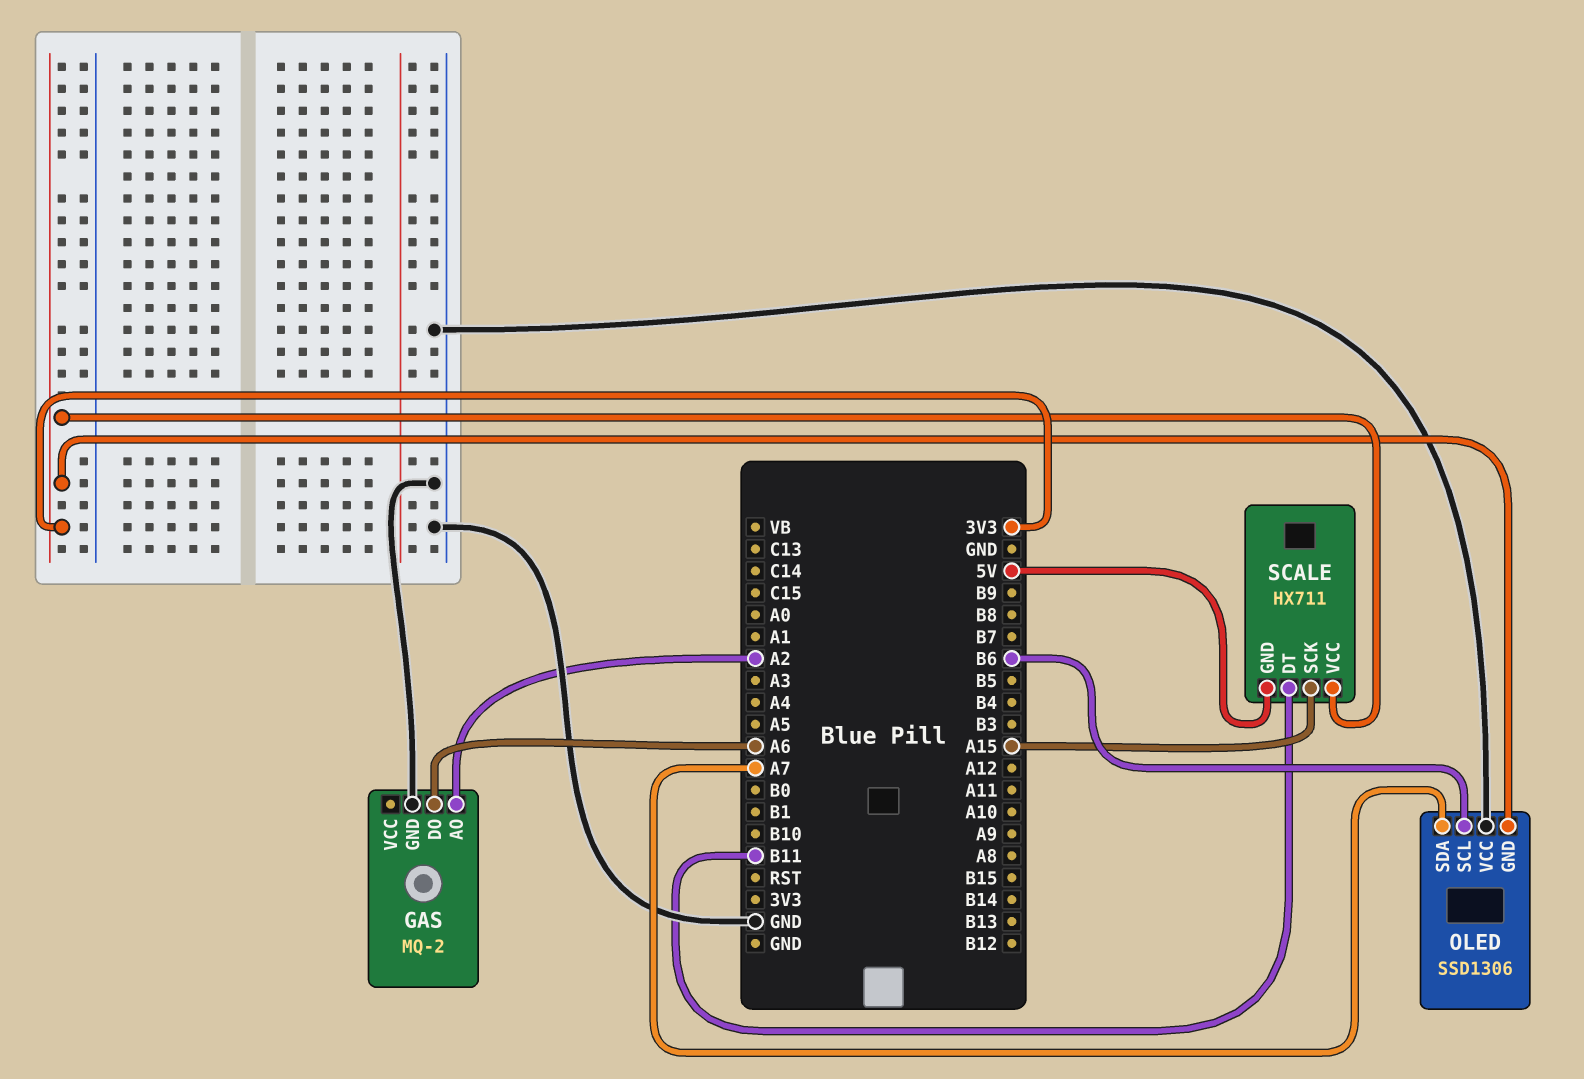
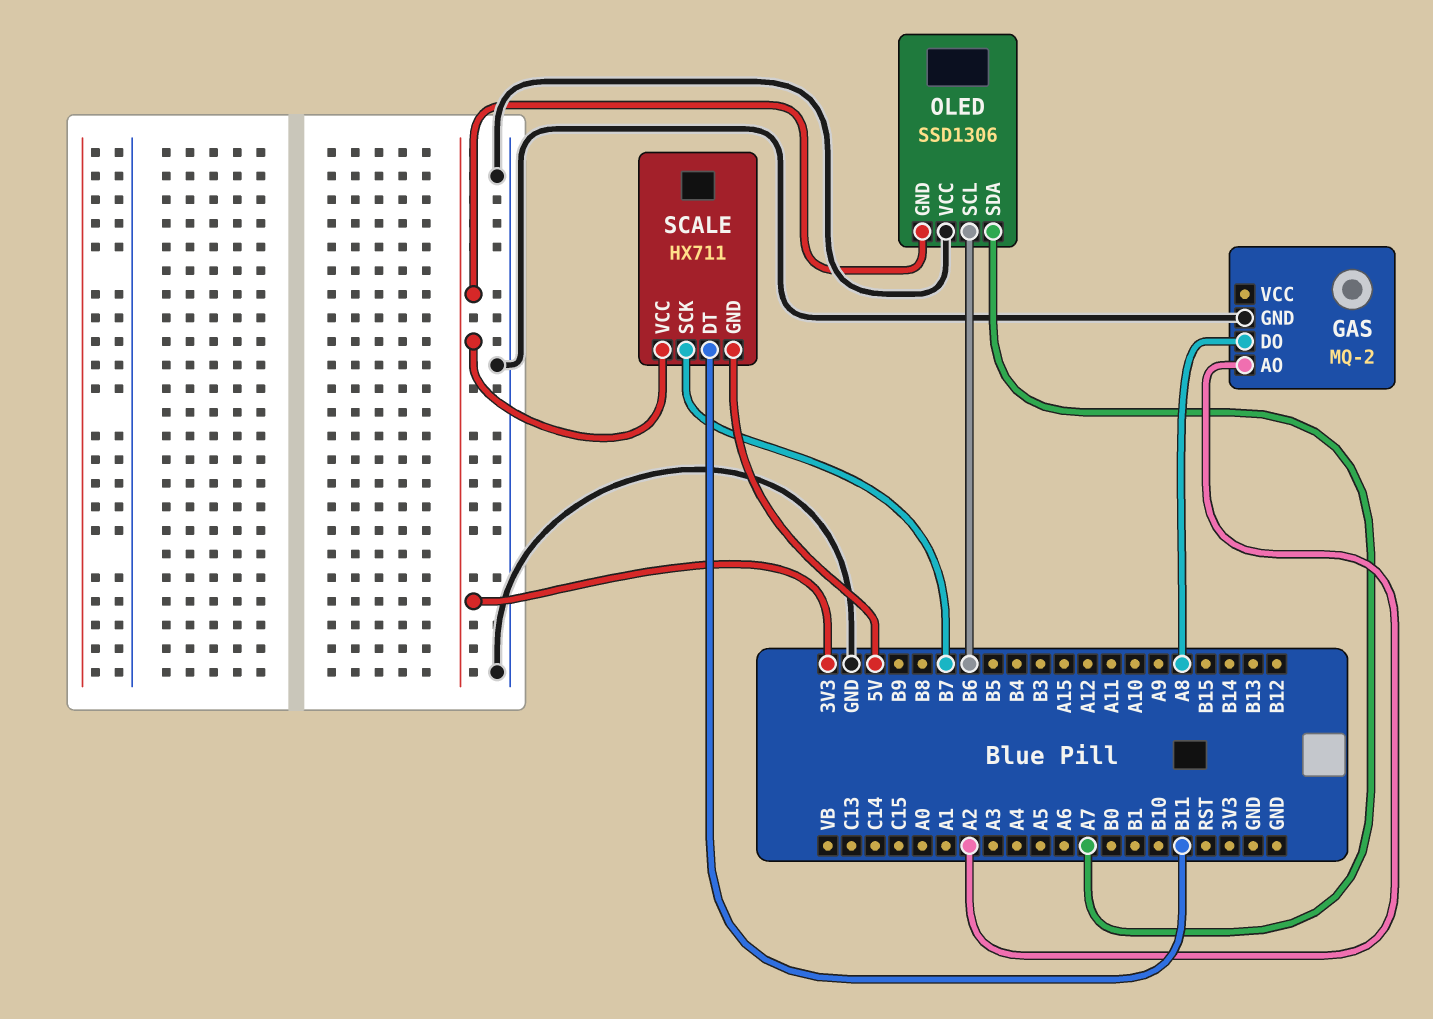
GAS pin DO: A6 -> A8
SCALE pin SCK: A15 -> B7

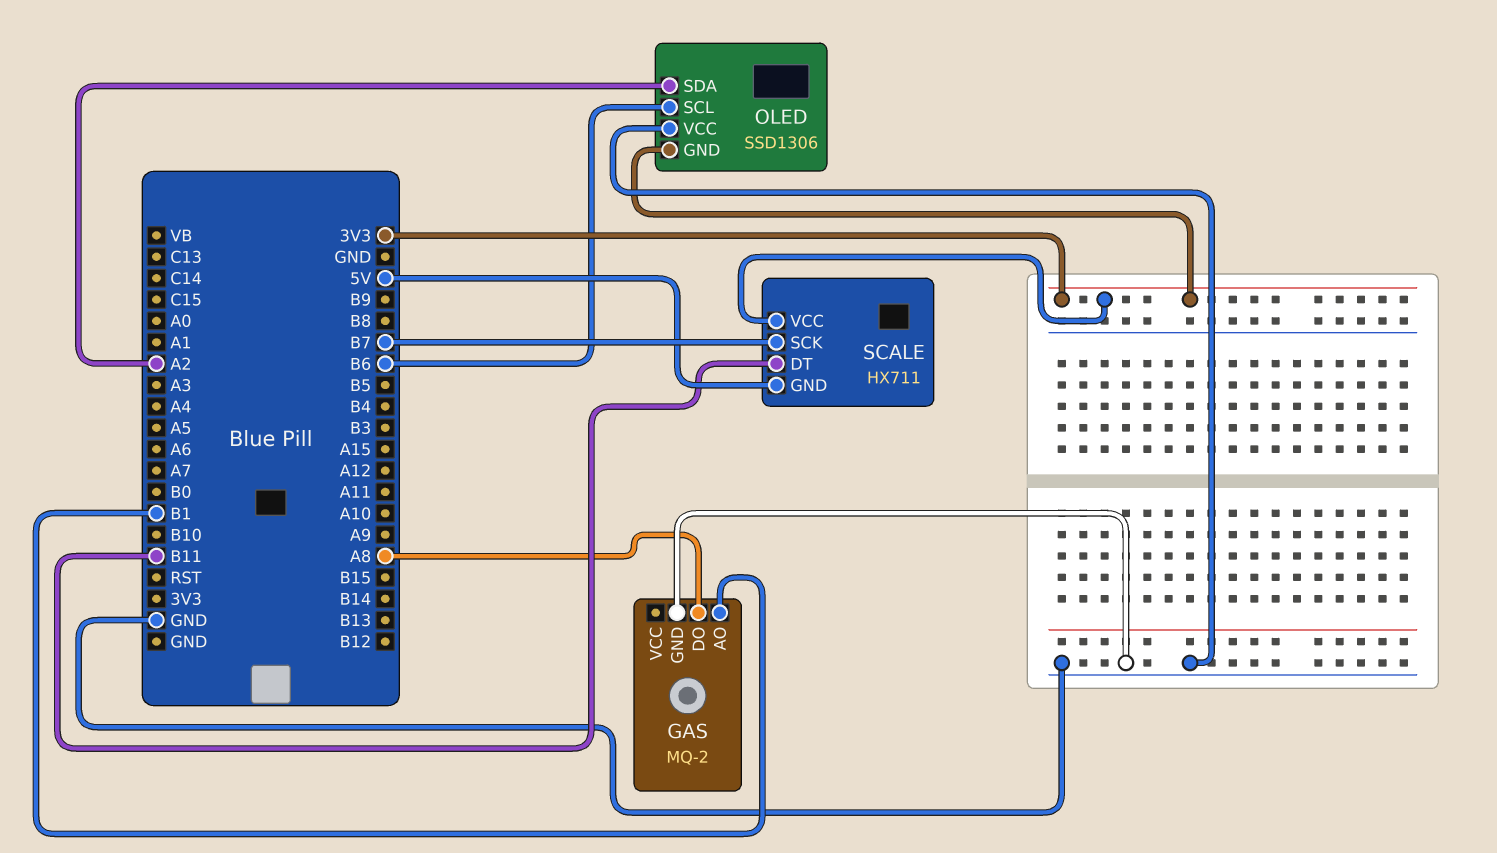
GAS pin AO: A2 -> B1
OLED pin SDA: A7 -> A2

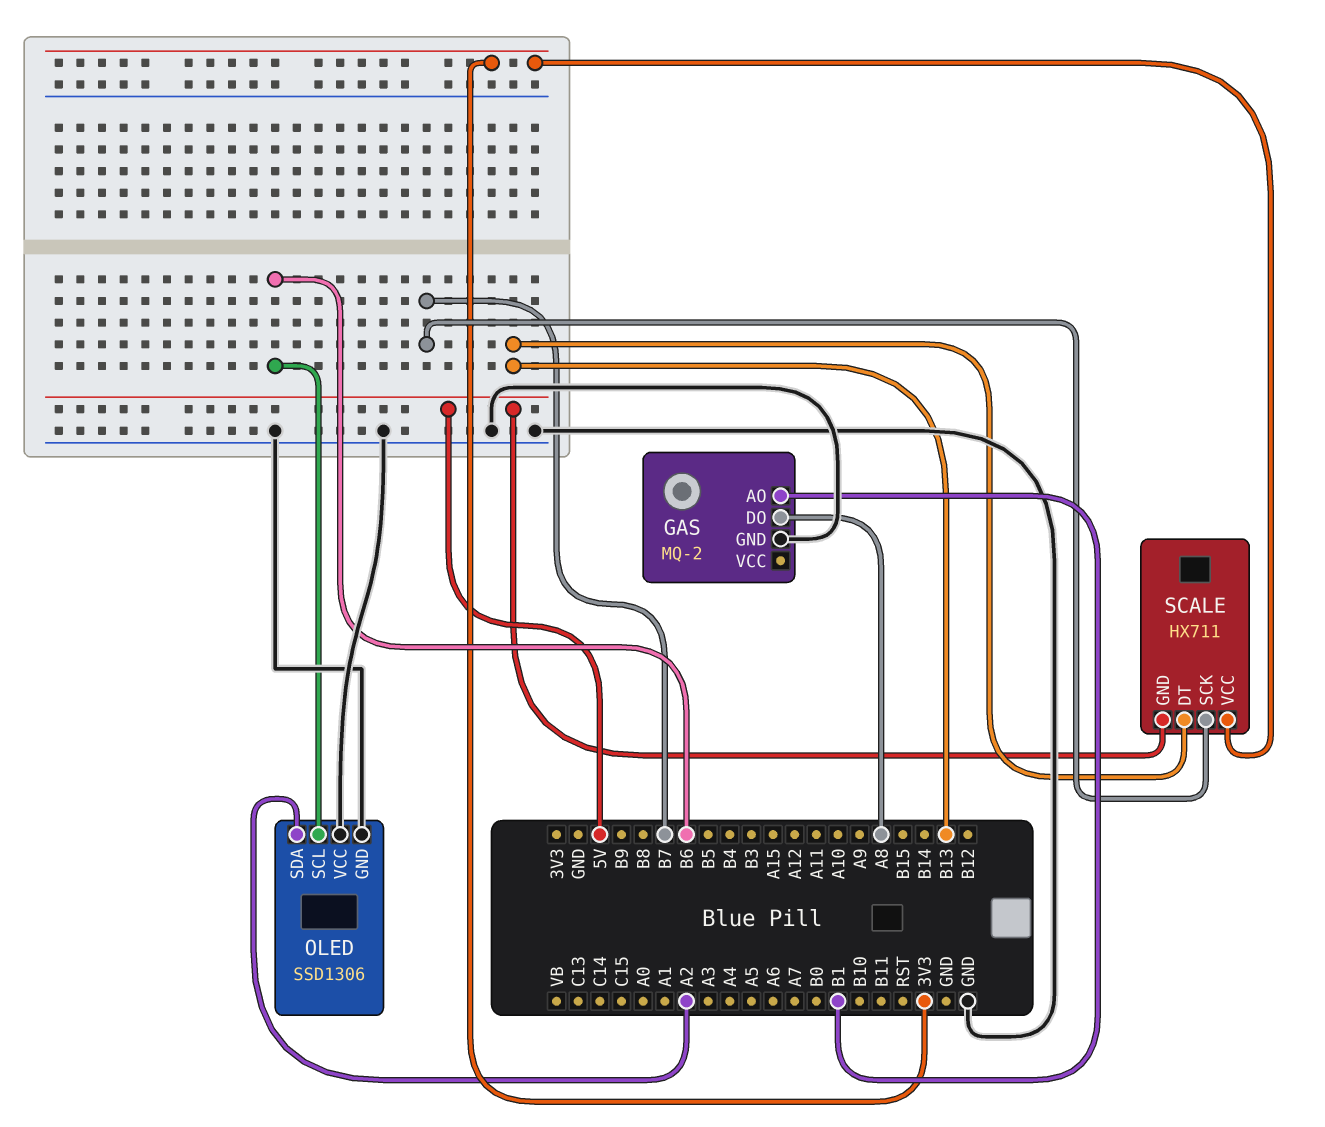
OLED pin GND: 3V3 -> GND
SCALE pin DT: B11 -> B13

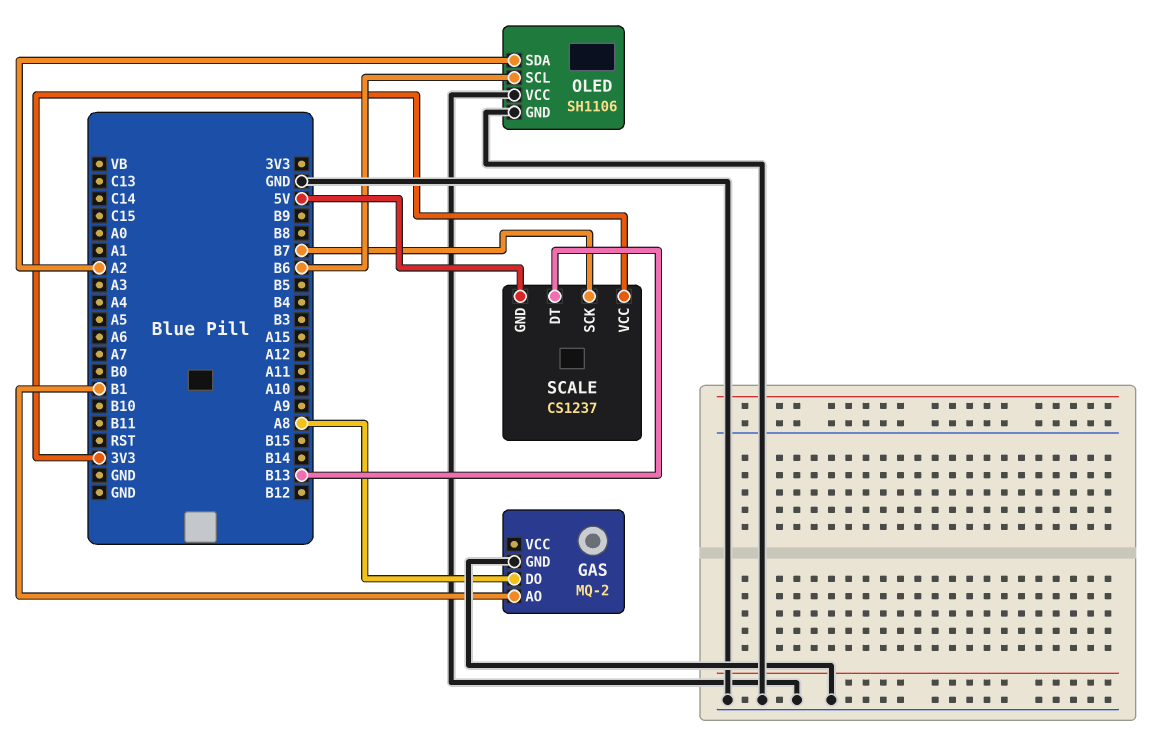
OLED: SSD1306 -> SH1106
SCALE: HX711 -> CS1237

